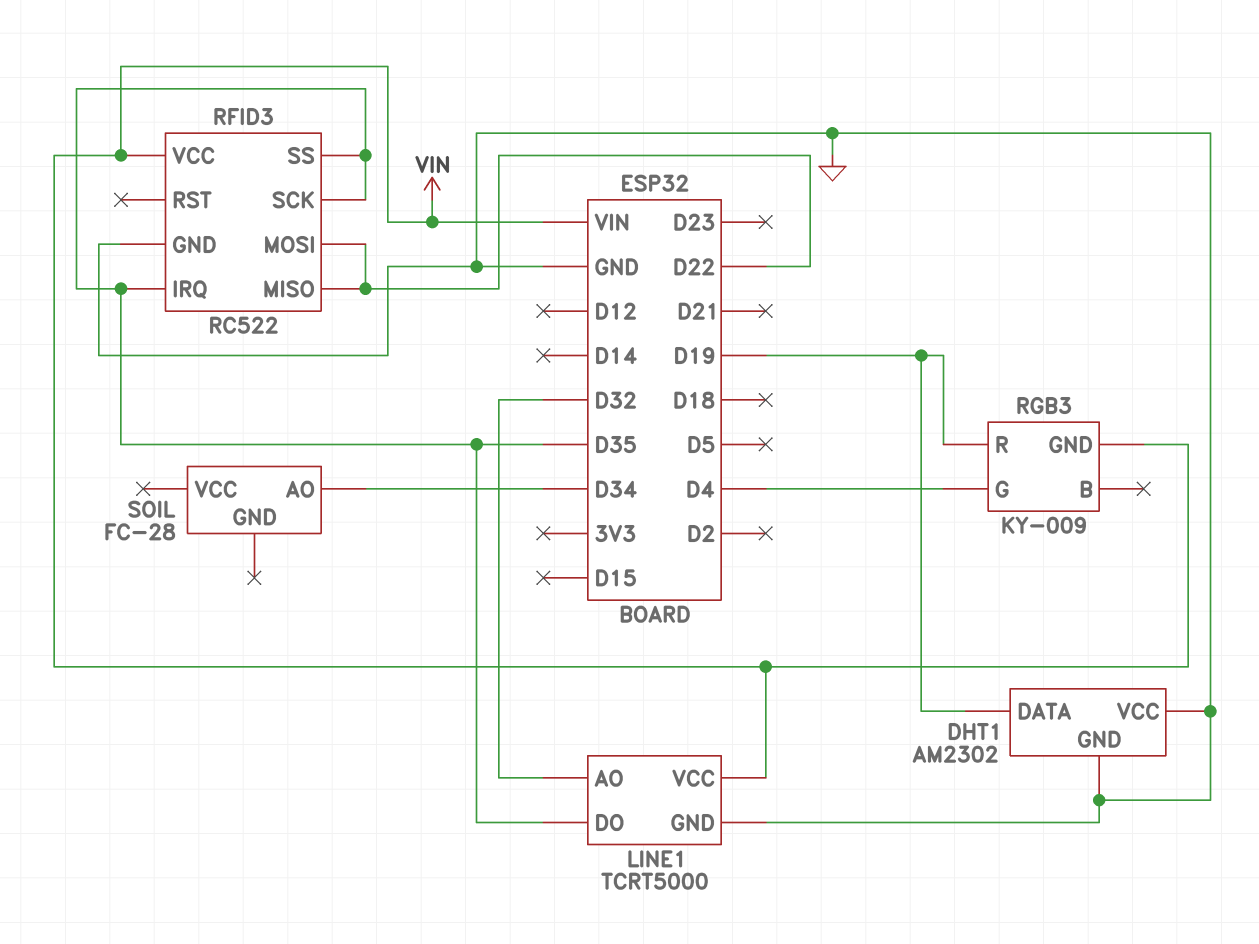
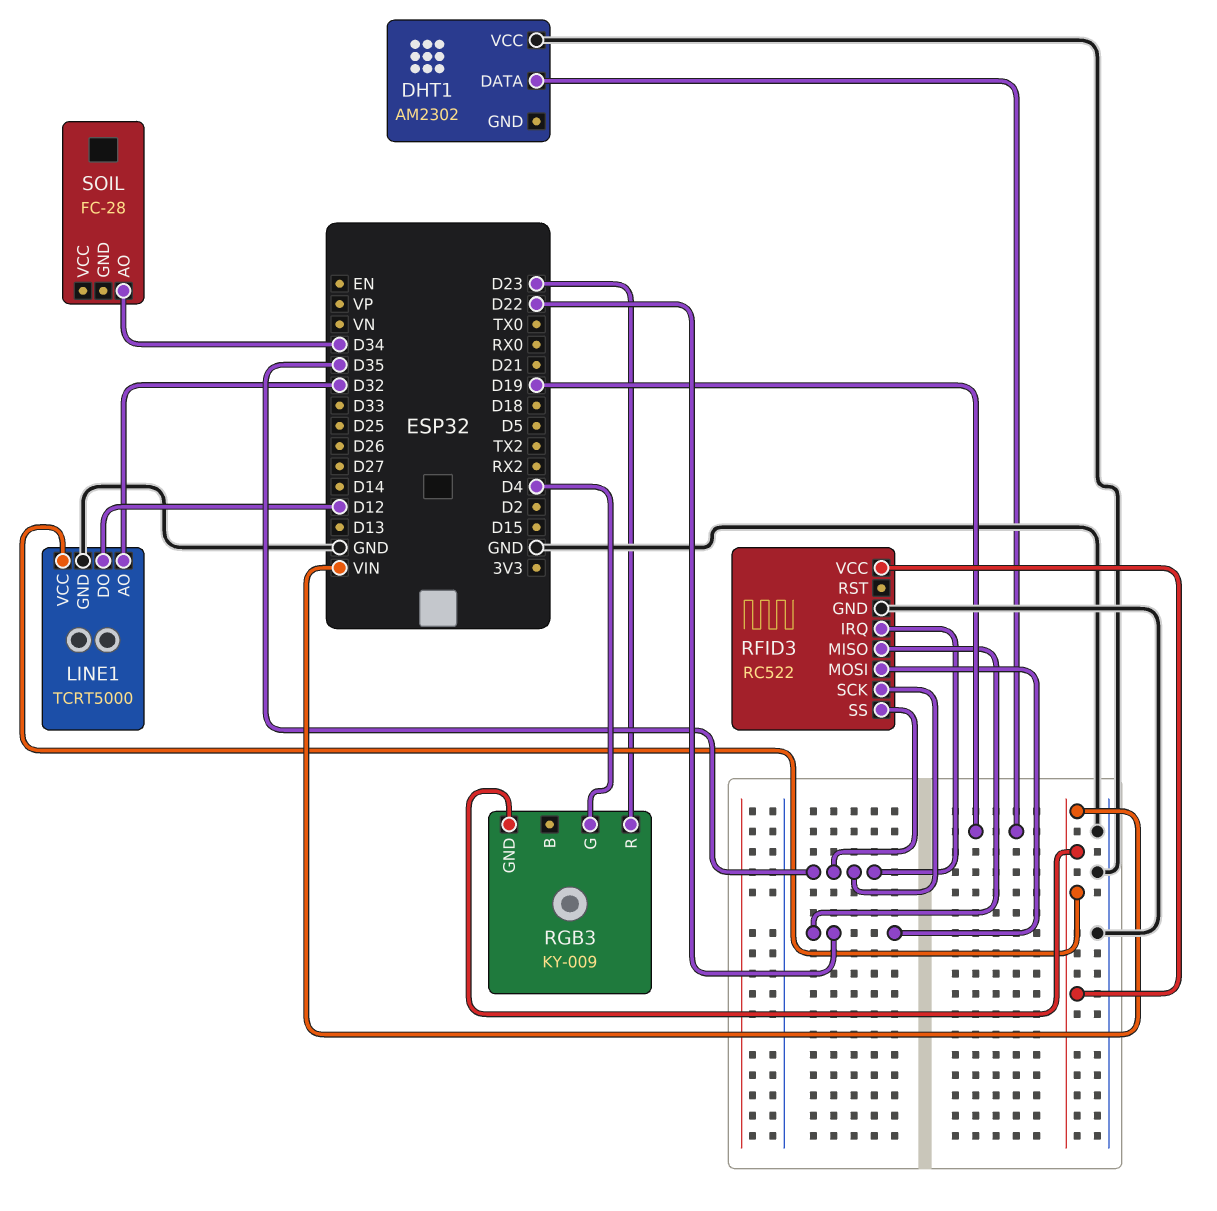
DHT1 pin GND: GND -> none
LINE1 pin DO: D35 -> D12
RGB3 pin R: D19 -> D23

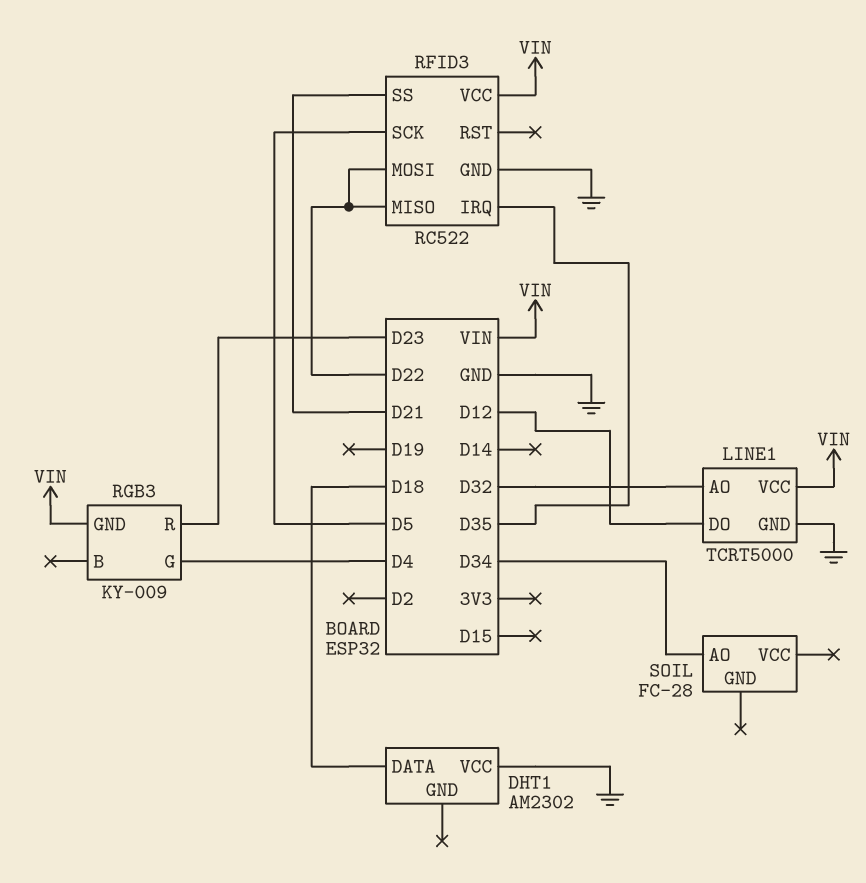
DHT1 pin DATA: D19 -> D18
RFID3 pin SCK: D35 -> D5
RFID3 pin SS: D35 -> D21

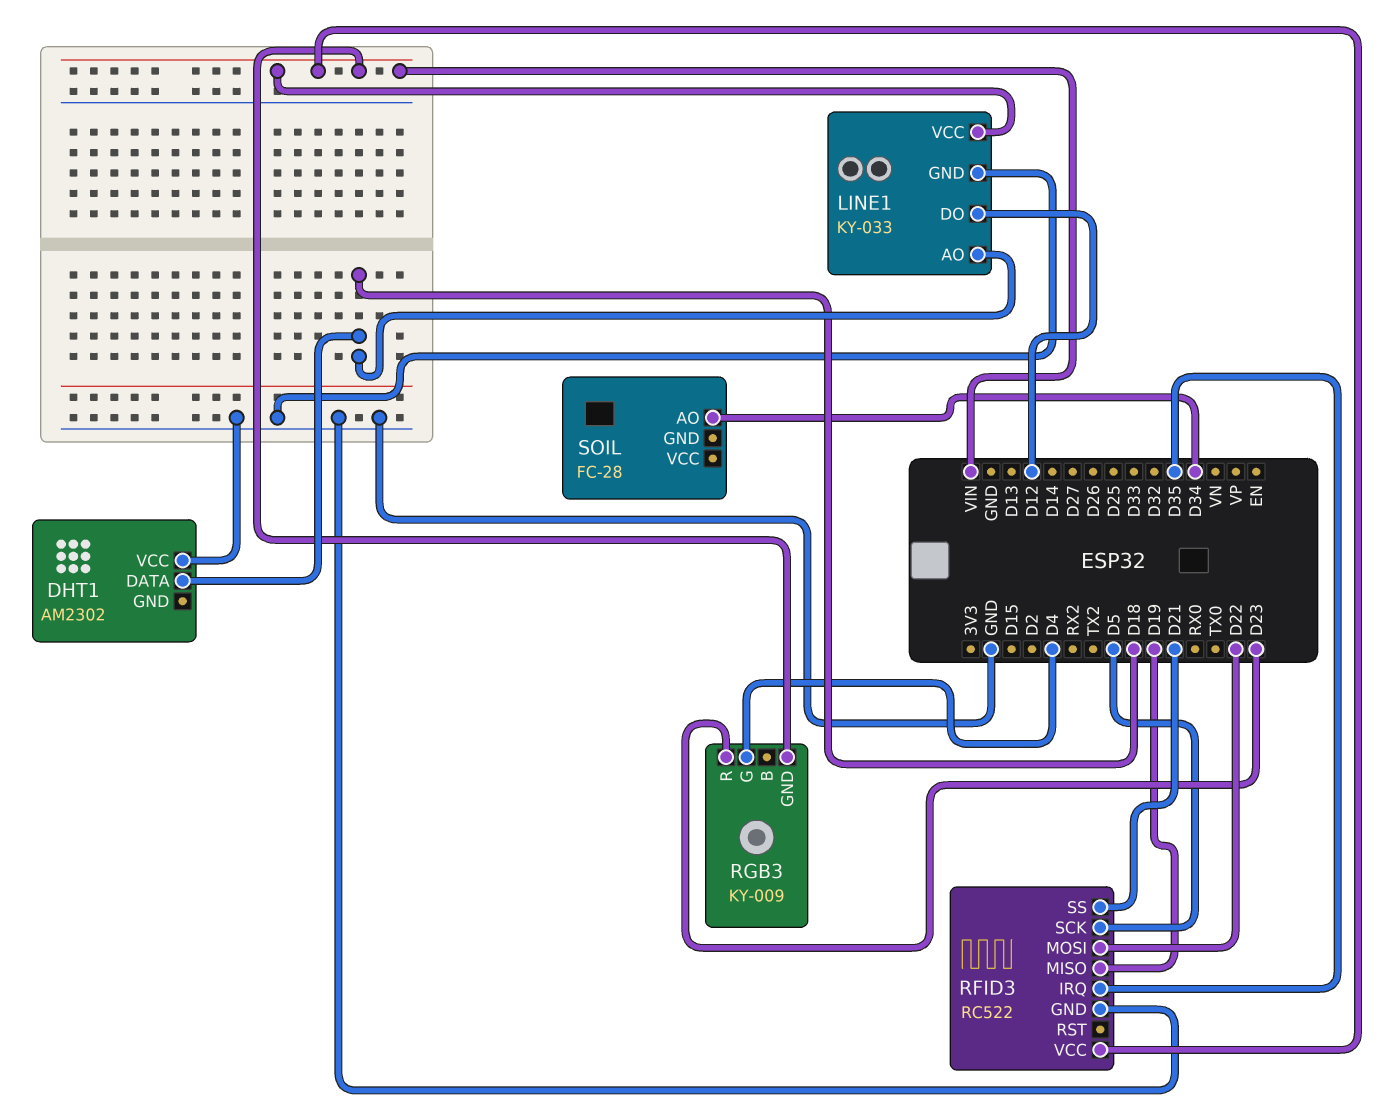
LINE1: TCRT5000 -> KY-033
LINE1 pin AO: D32 -> D18
RFID3 pin MISO: D22 -> D19

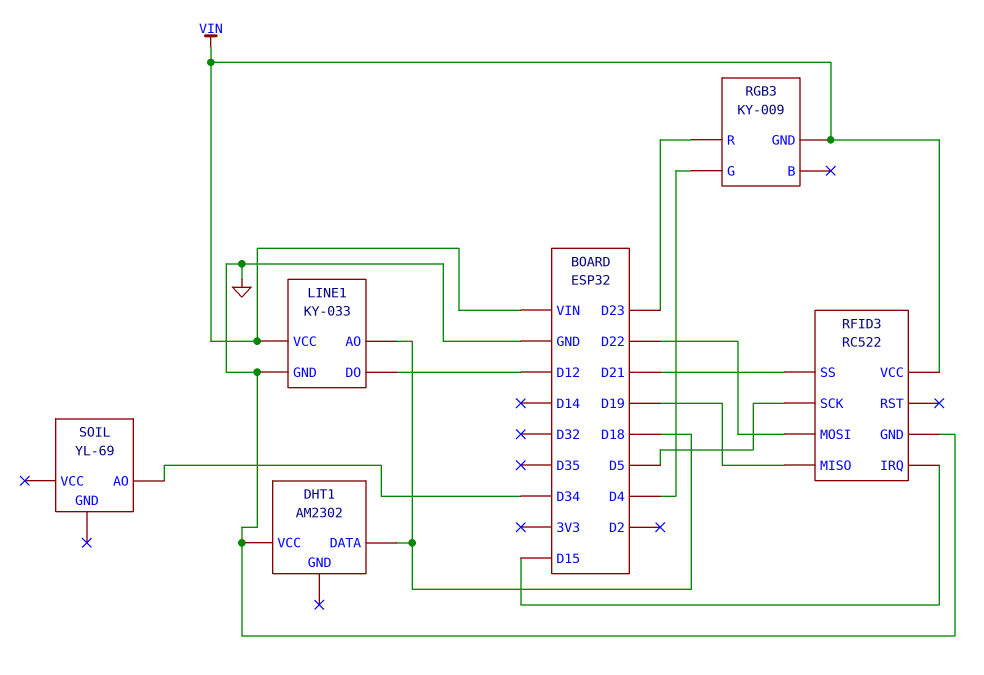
RFID3 pin IRQ: D35 -> D15
SOIL: FC-28 -> YL-69

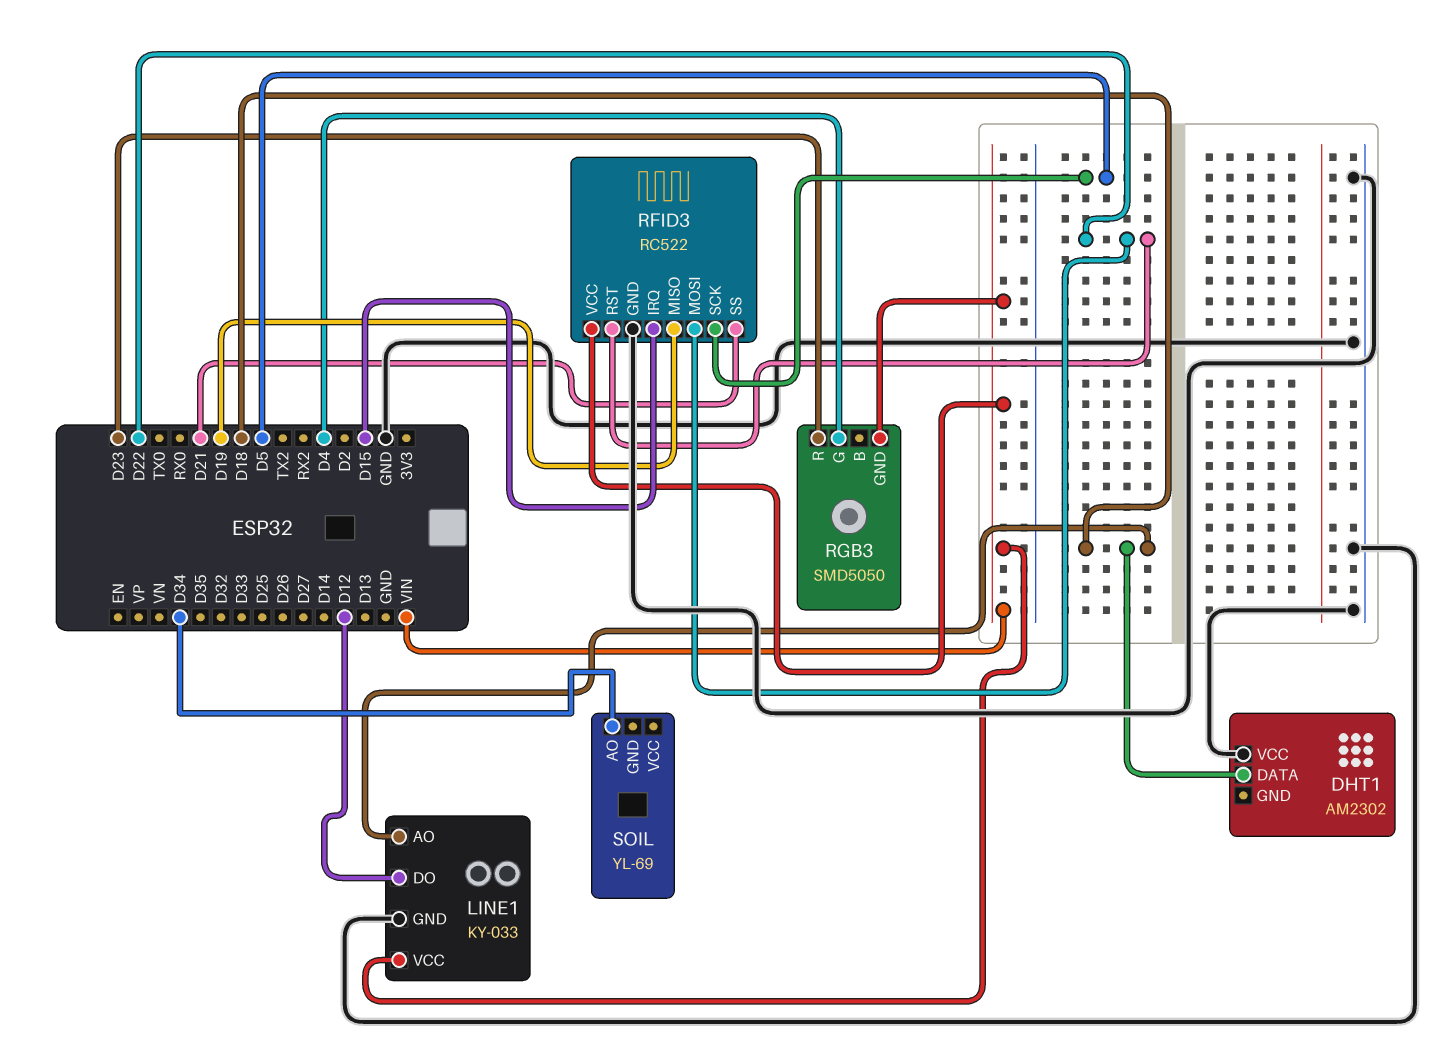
RFID3 pin RST: none -> D22
RGB3: KY-009 -> SMD5050

